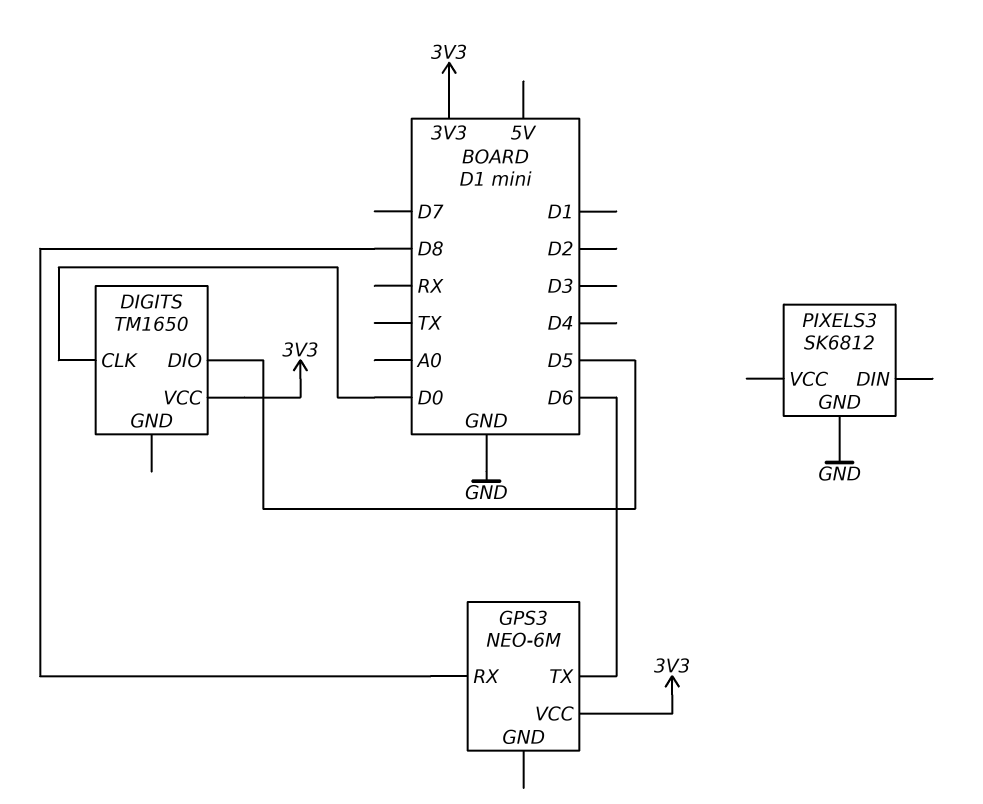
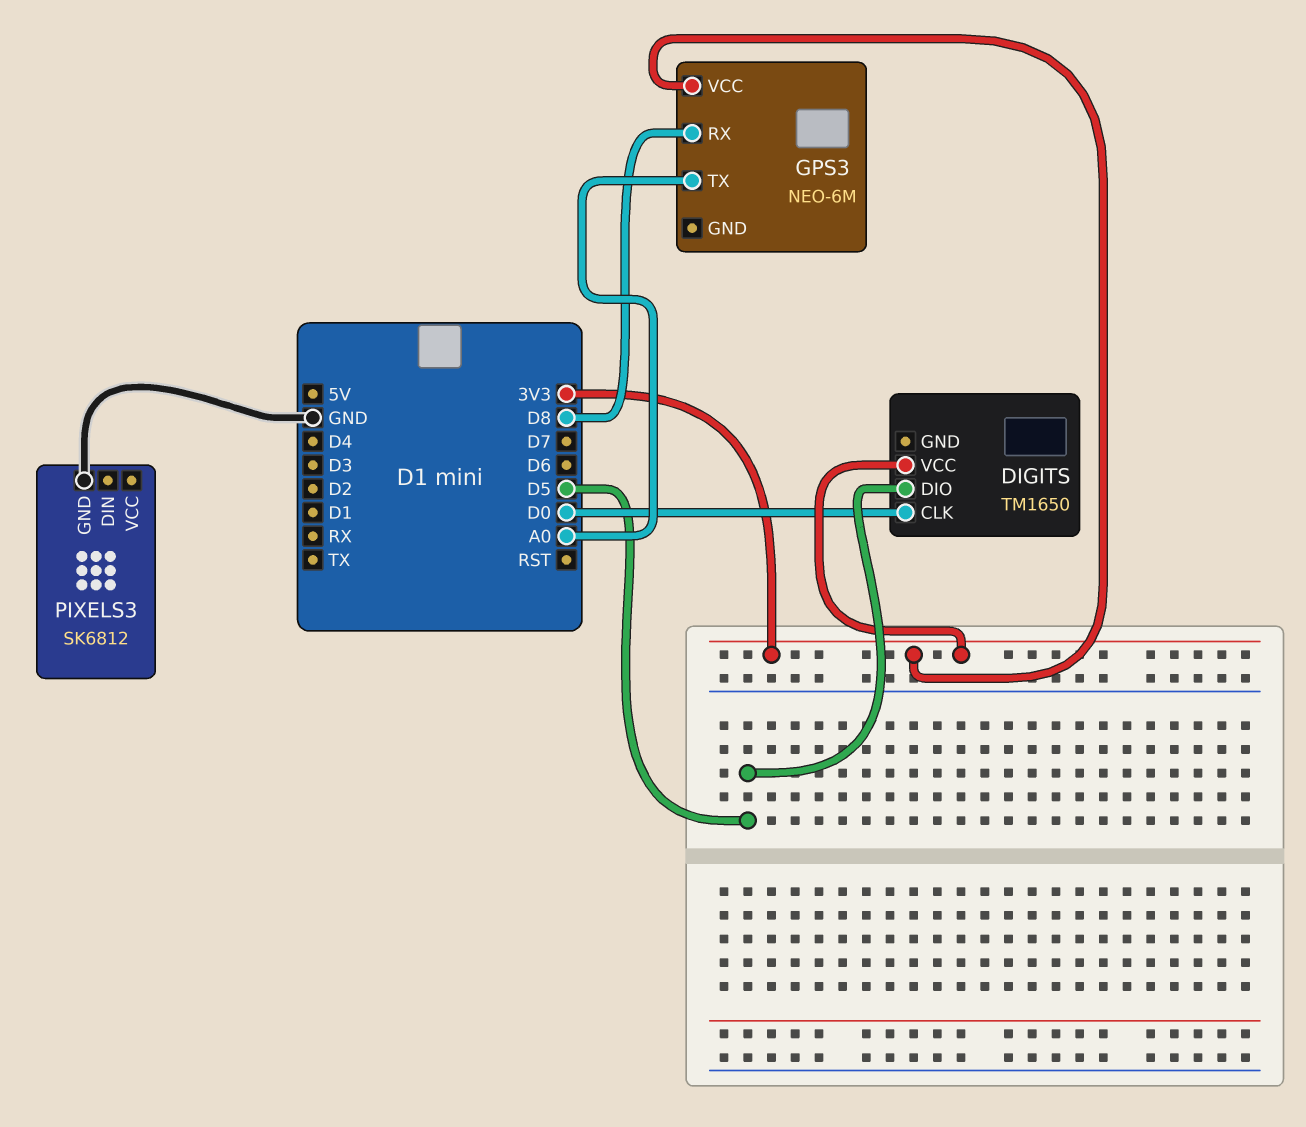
GPS3 pin TX: D6 -> A0

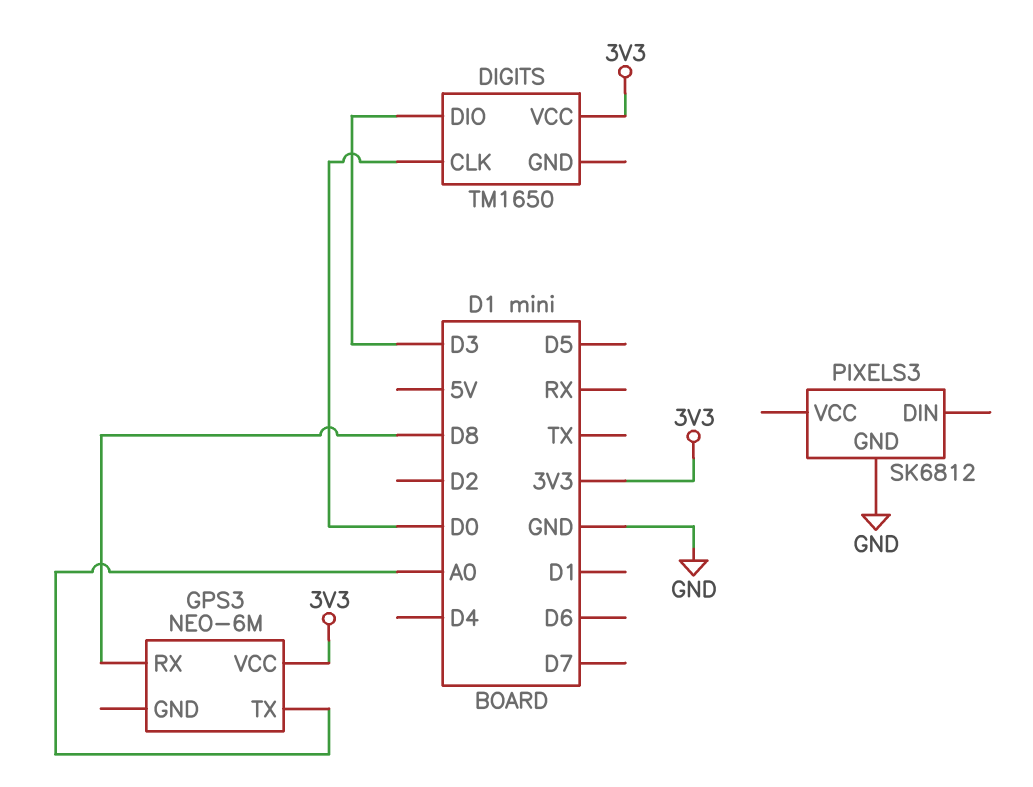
DIGITS pin DIO: D5 -> D3

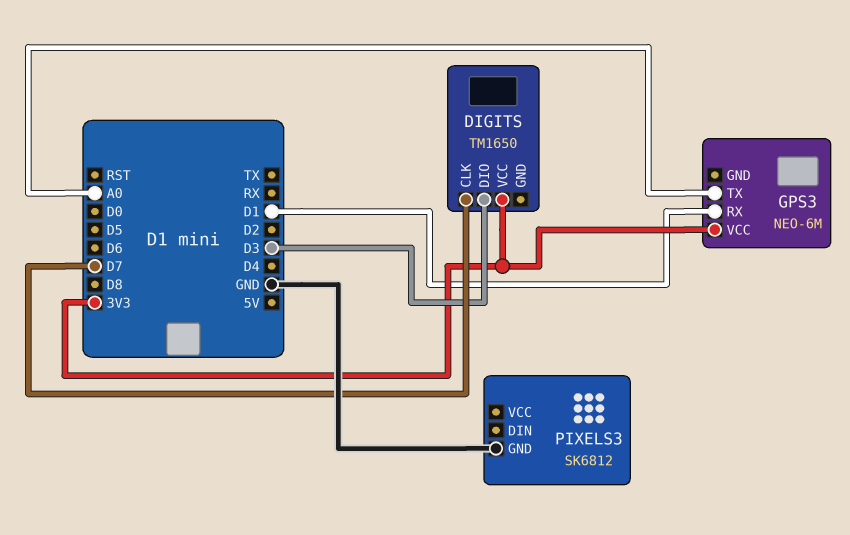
DIGITS pin CLK: D0 -> D7
GPS3 pin RX: D8 -> D1

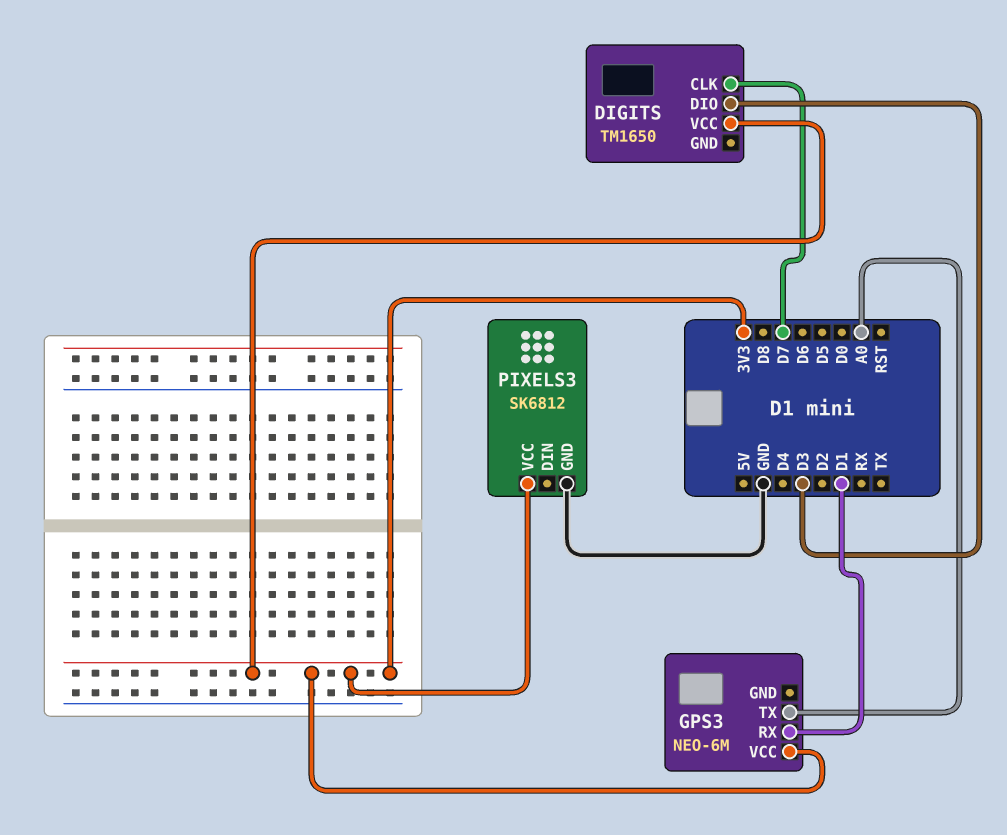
PIXELS3 pin VCC: none -> 3V3

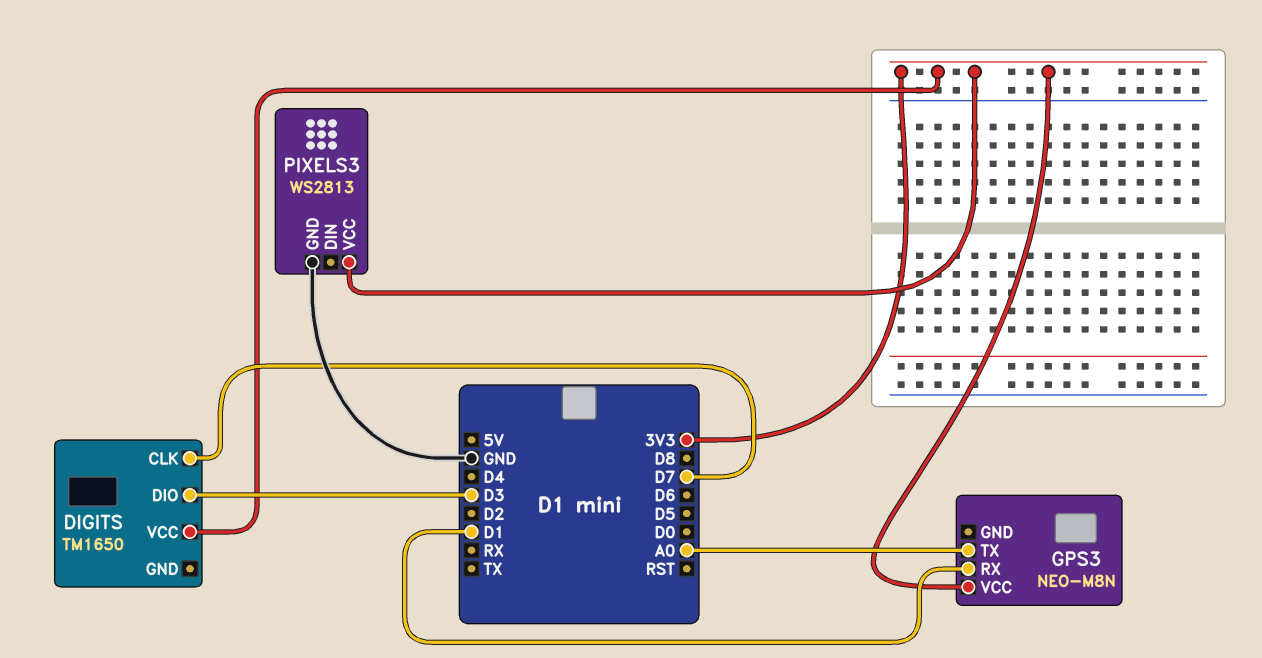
GPS3: NEO-6M -> NEO-M8N
PIXELS3: SK6812 -> WS2813

